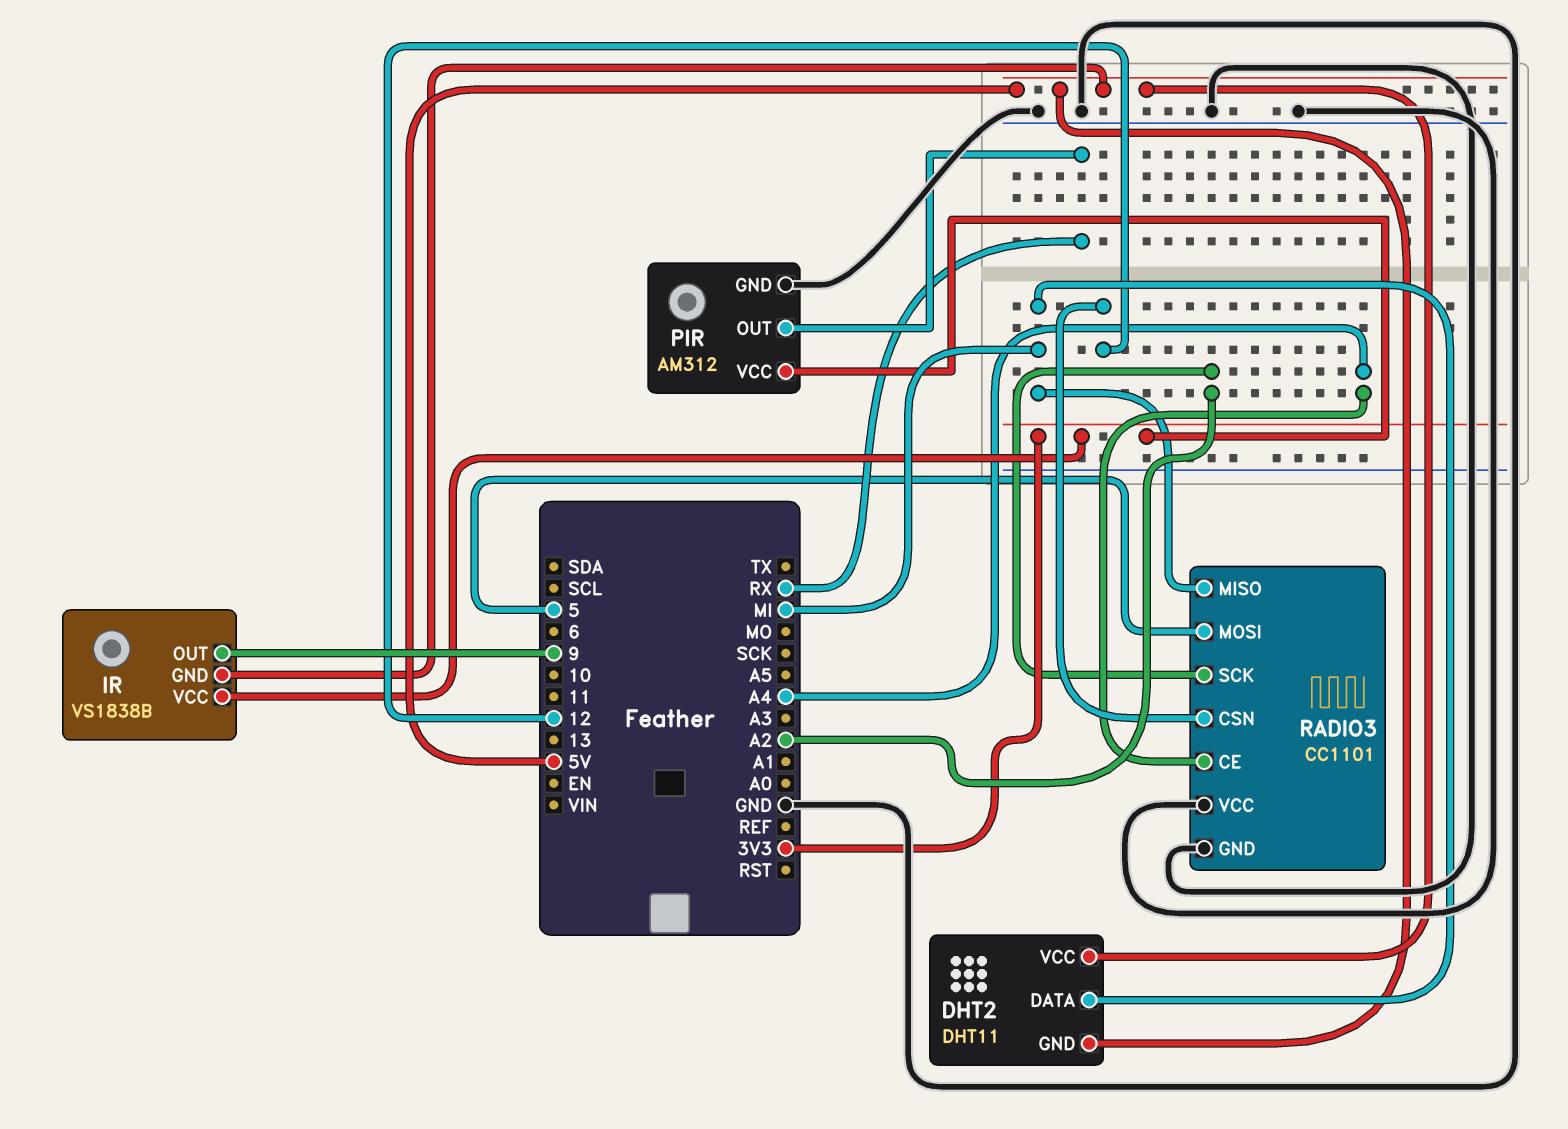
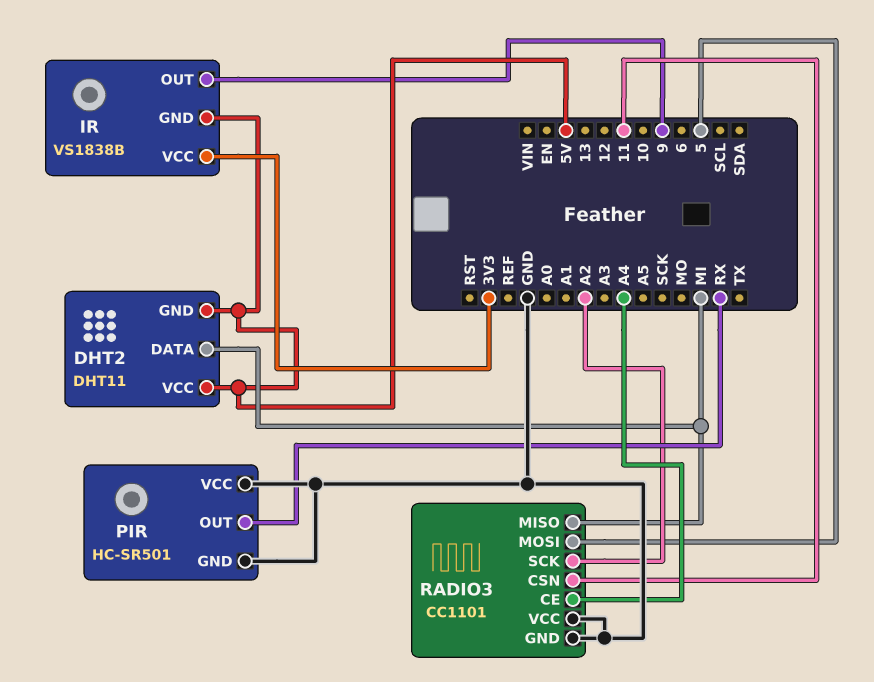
PIR: AM312 -> HC-SR501
PIR pin VCC: 3V3 -> GND
RADIO3 pin CSN: 12 -> 11

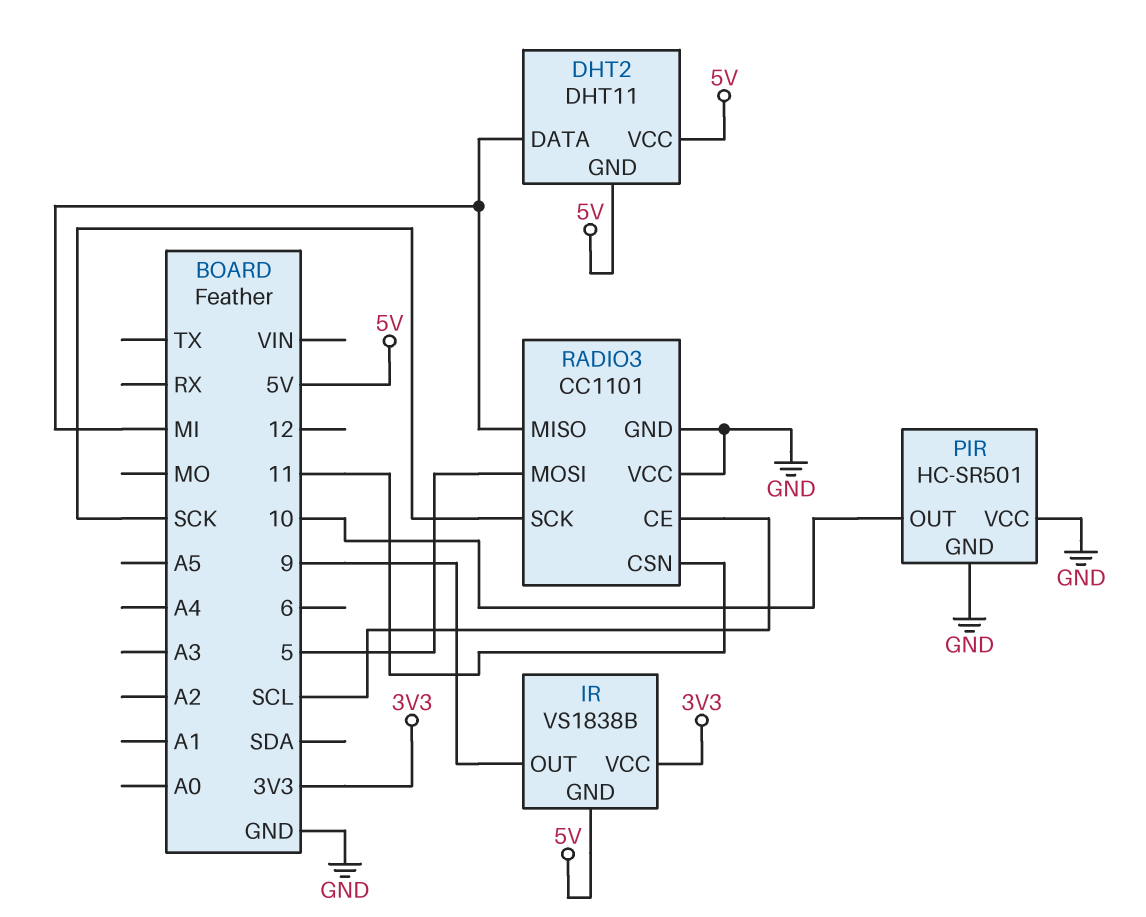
PIR pin OUT: RX -> 10
RADIO3 pin CE: A4 -> SCL
RADIO3 pin SCK: A2 -> SCK

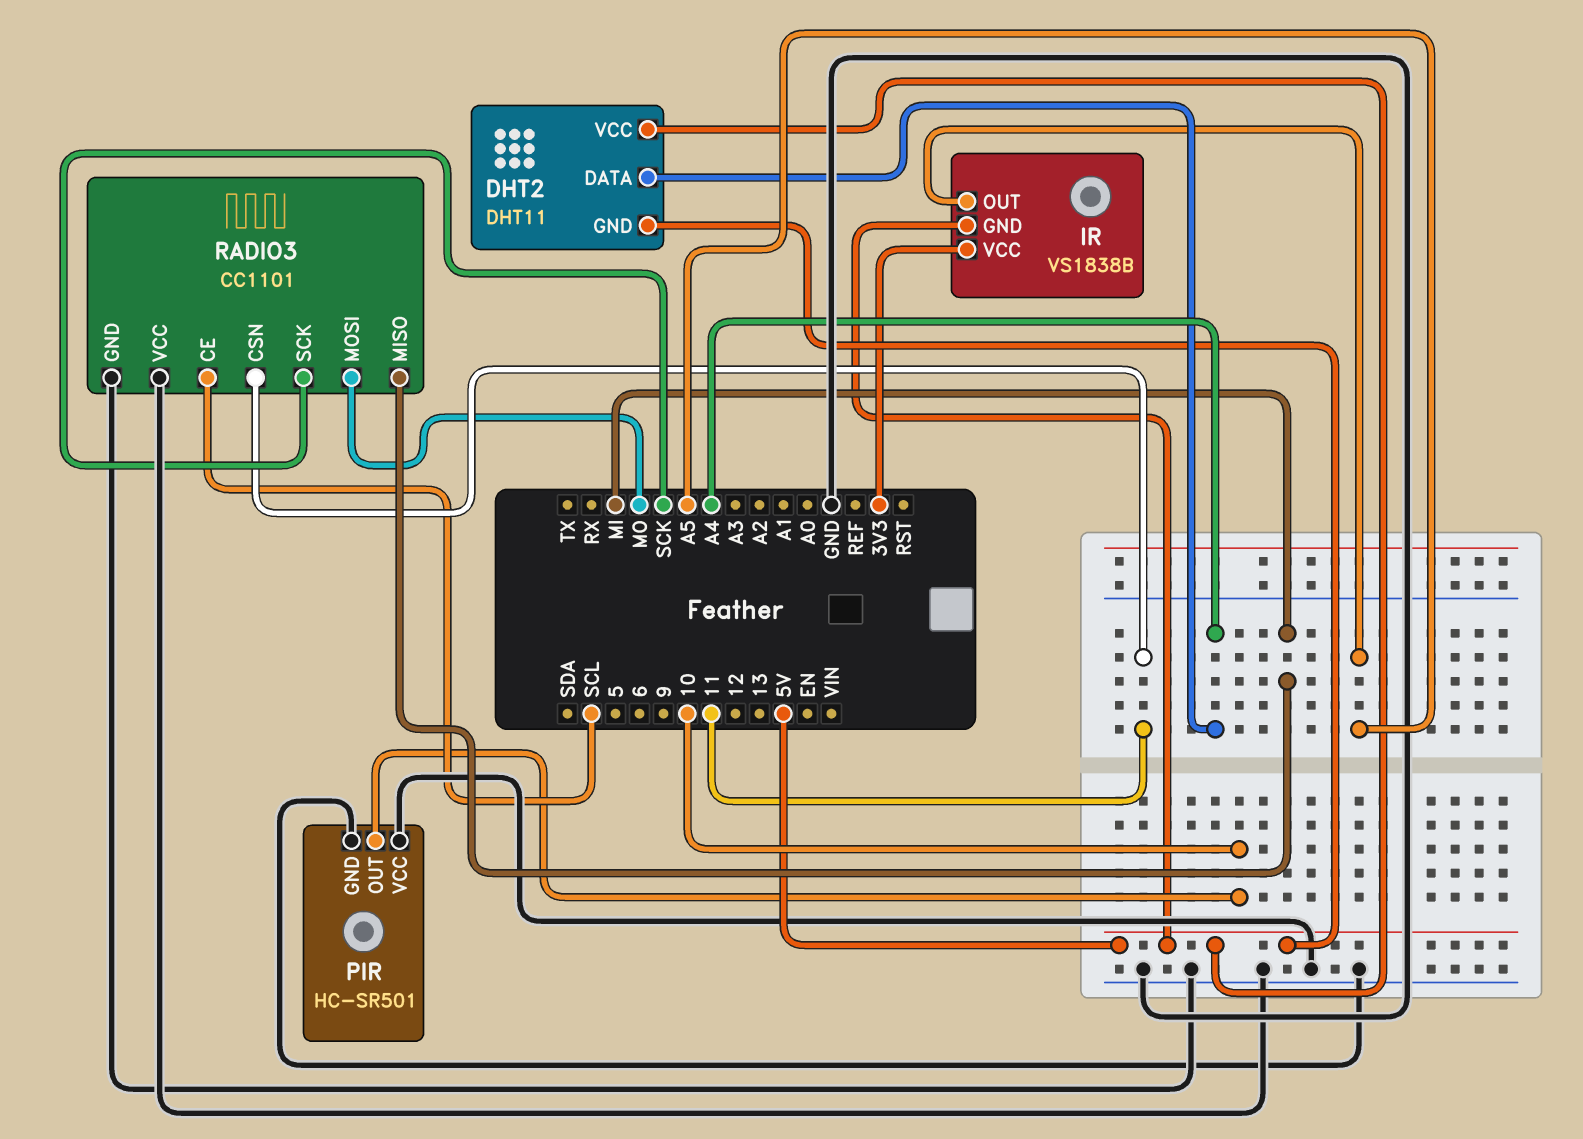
DHT2 pin DATA: MI -> A4
IR pin OUT: 9 -> A5
RADIO3 pin MOSI: 5 -> MO

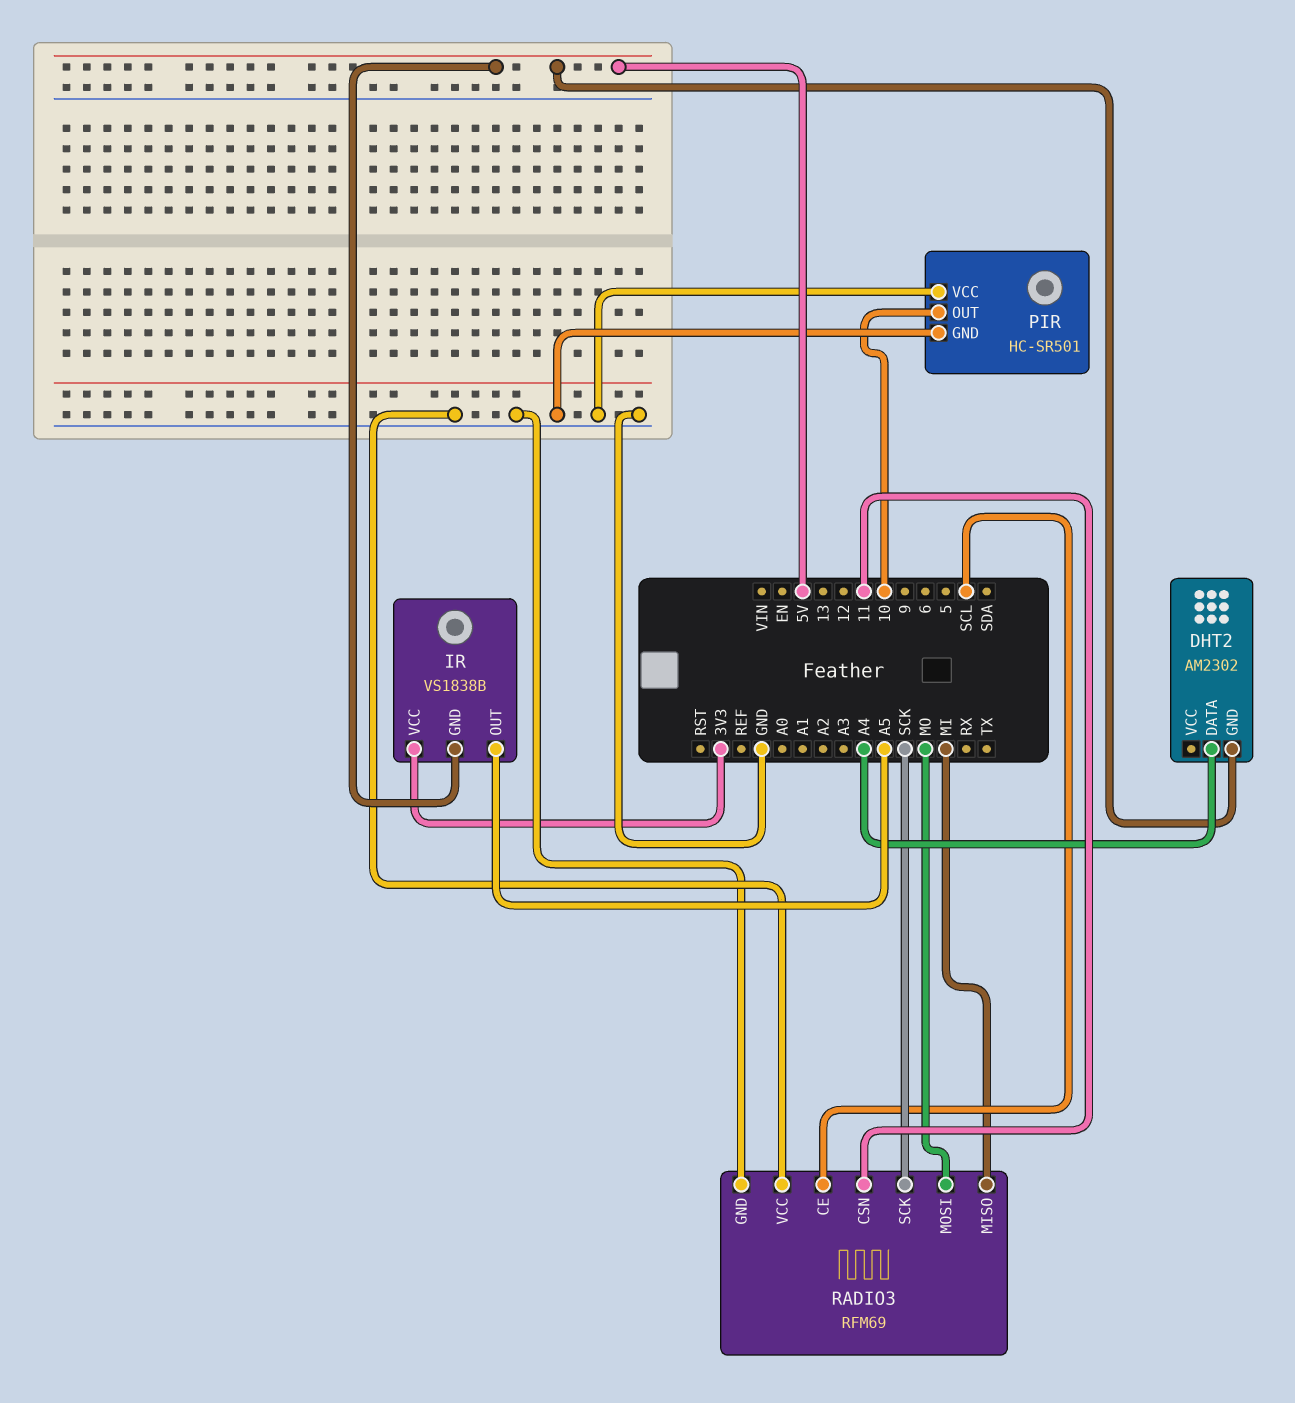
DHT2: DHT11 -> AM2302
DHT2 pin VCC: 5V -> none
RADIO3: CC1101 -> RFM69

